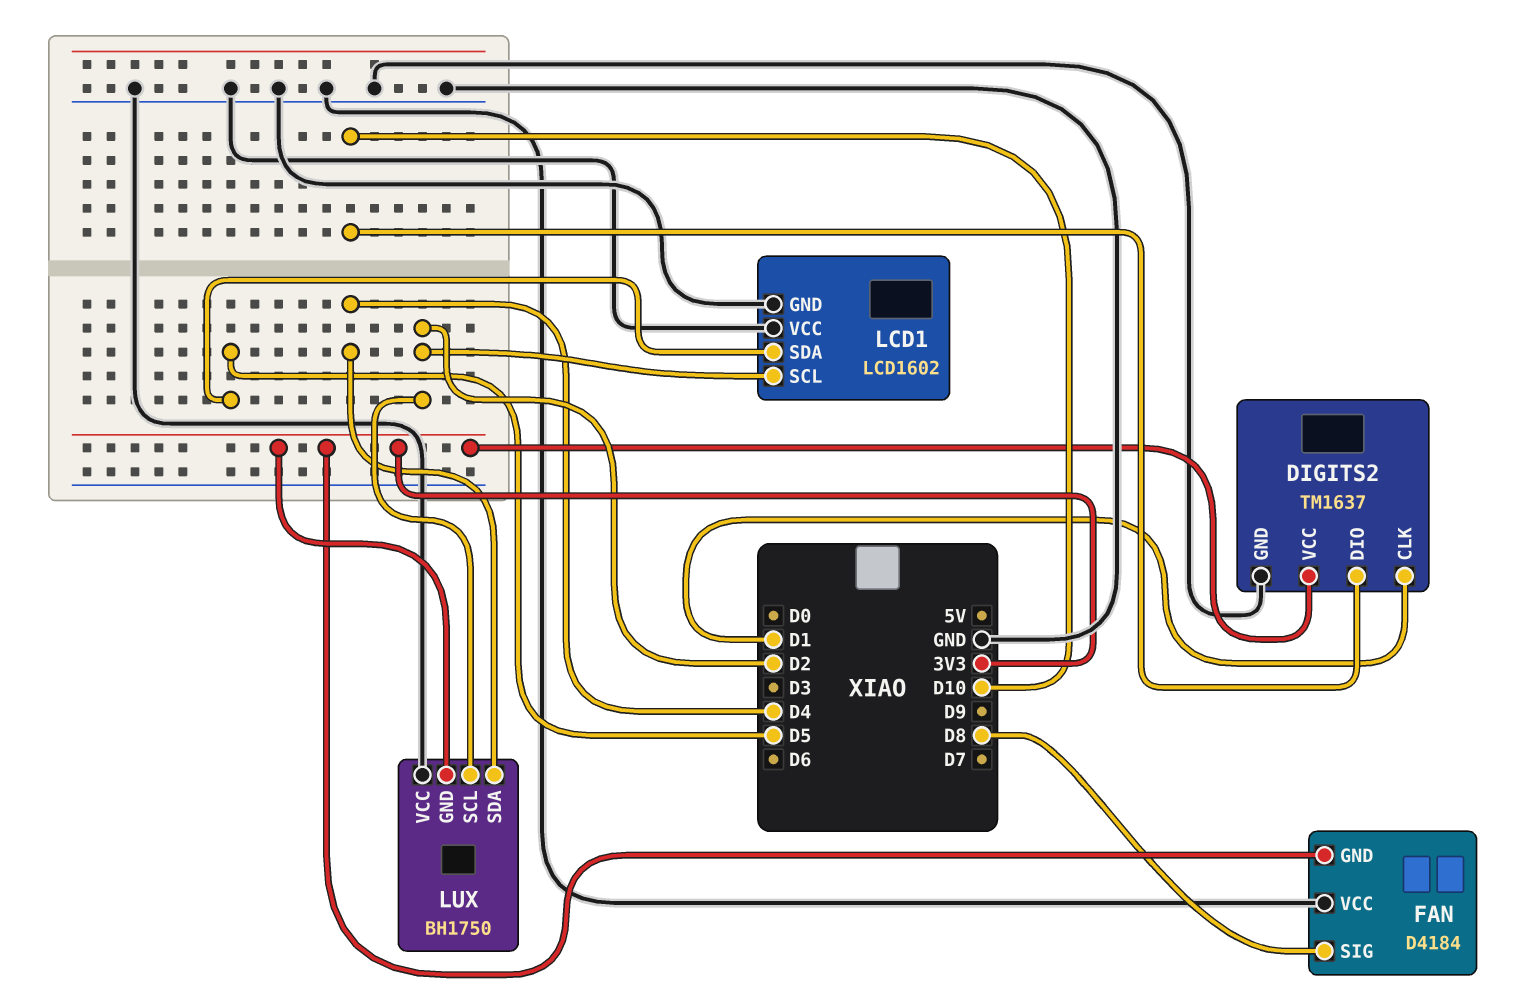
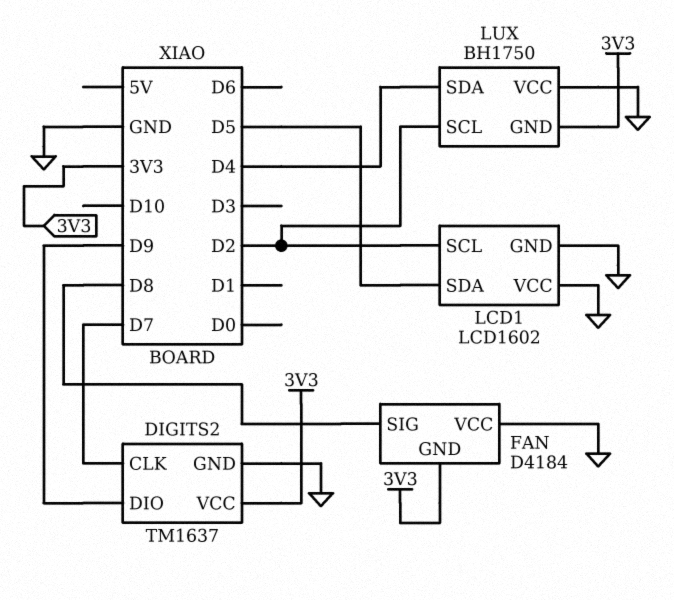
DIGITS2 pin CLK: D1 -> D7
DIGITS2 pin DIO: D10 -> D9

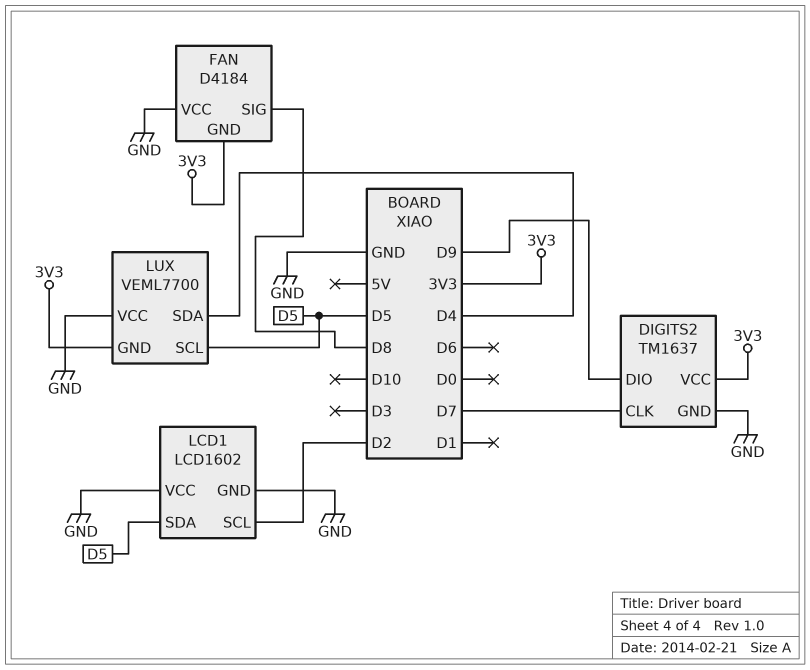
LUX: BH1750 -> VEML7700
LUX pin SCL: D2 -> D5

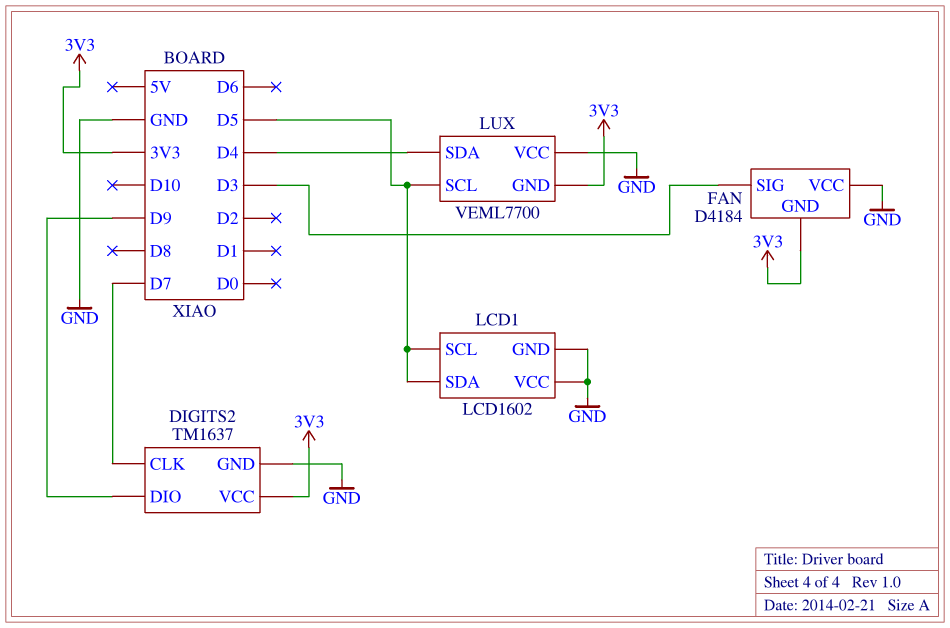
FAN pin SIG: D8 -> D3
LCD1 pin SCL: D2 -> D5

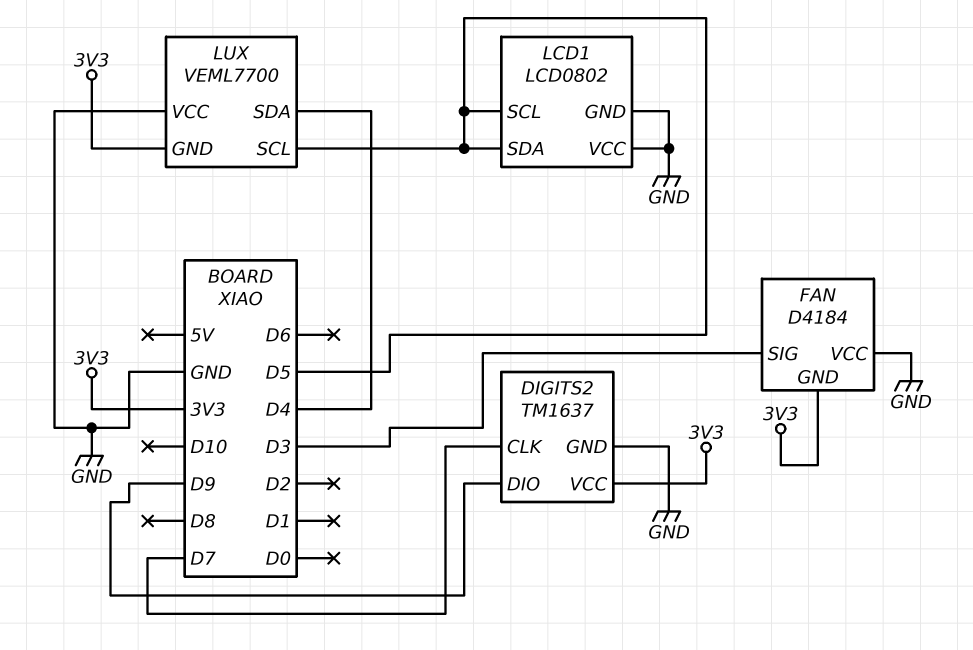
LCD1: LCD1602 -> LCD0802

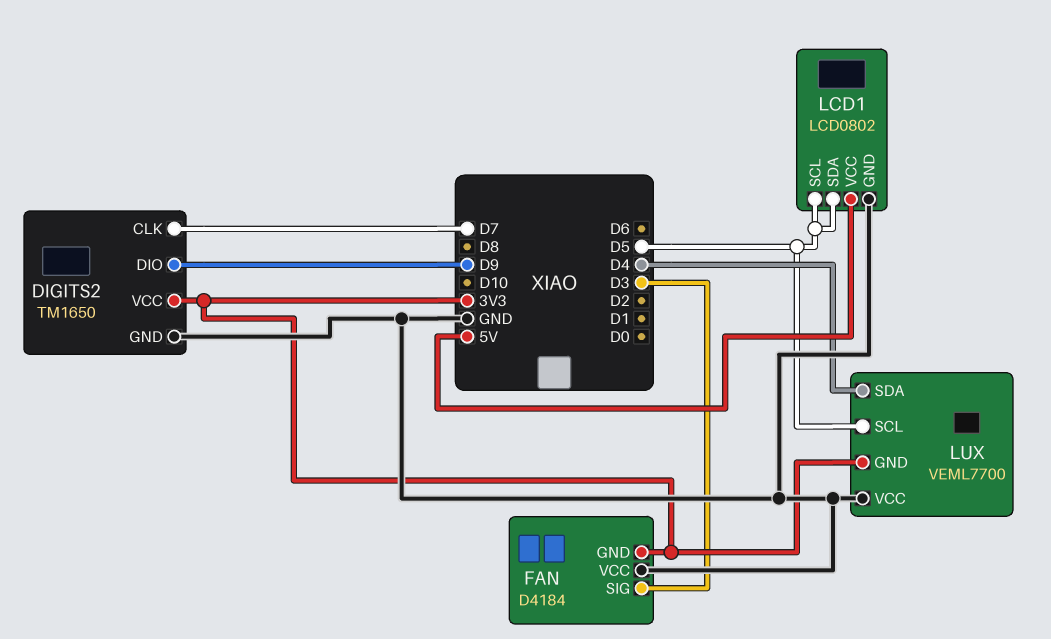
DIGITS2: TM1637 -> TM1650
LCD1 pin VCC: GND -> 5V

